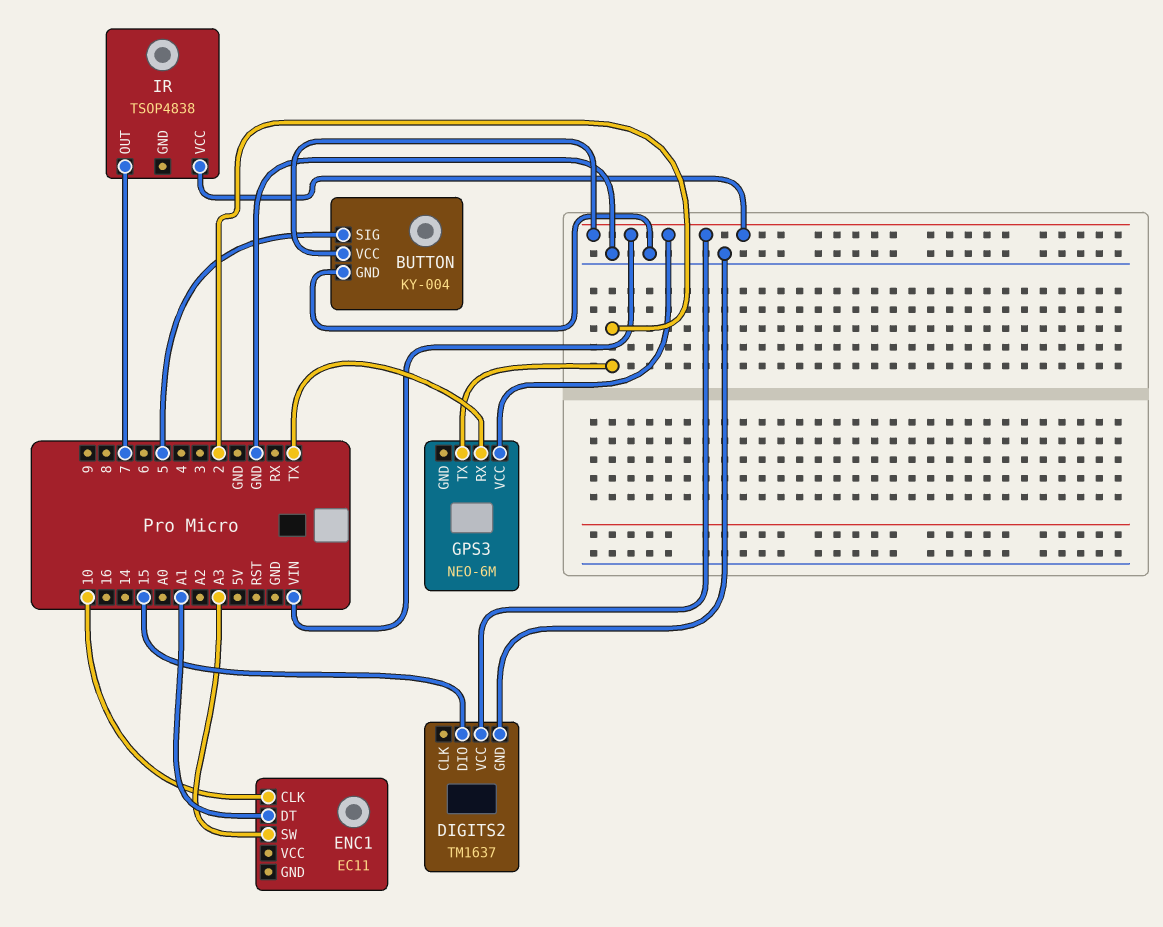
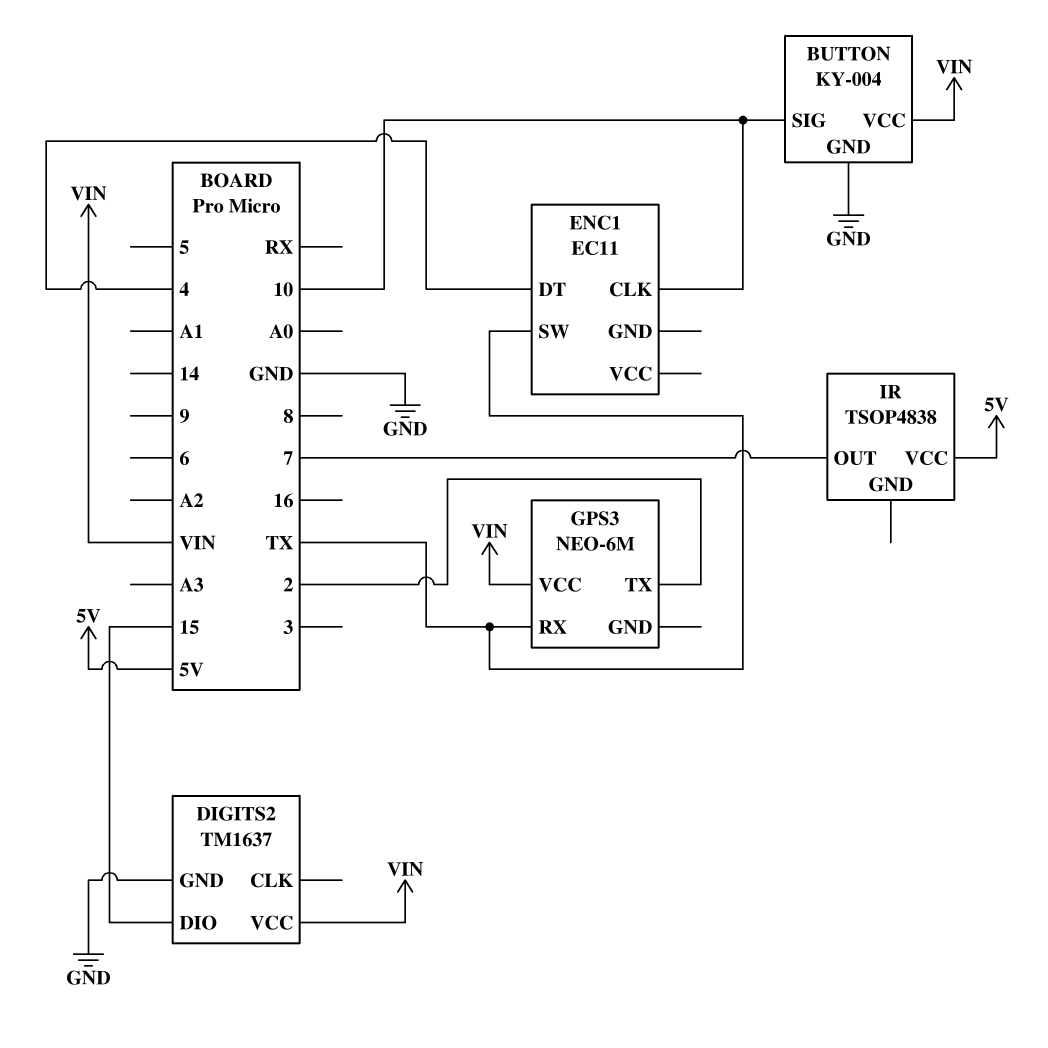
BUTTON pin SIG: 5 -> 10
ENC1 pin DT: A1 -> 4
ENC1 pin SW: A3 -> TX
IR pin VCC: VIN -> 5V

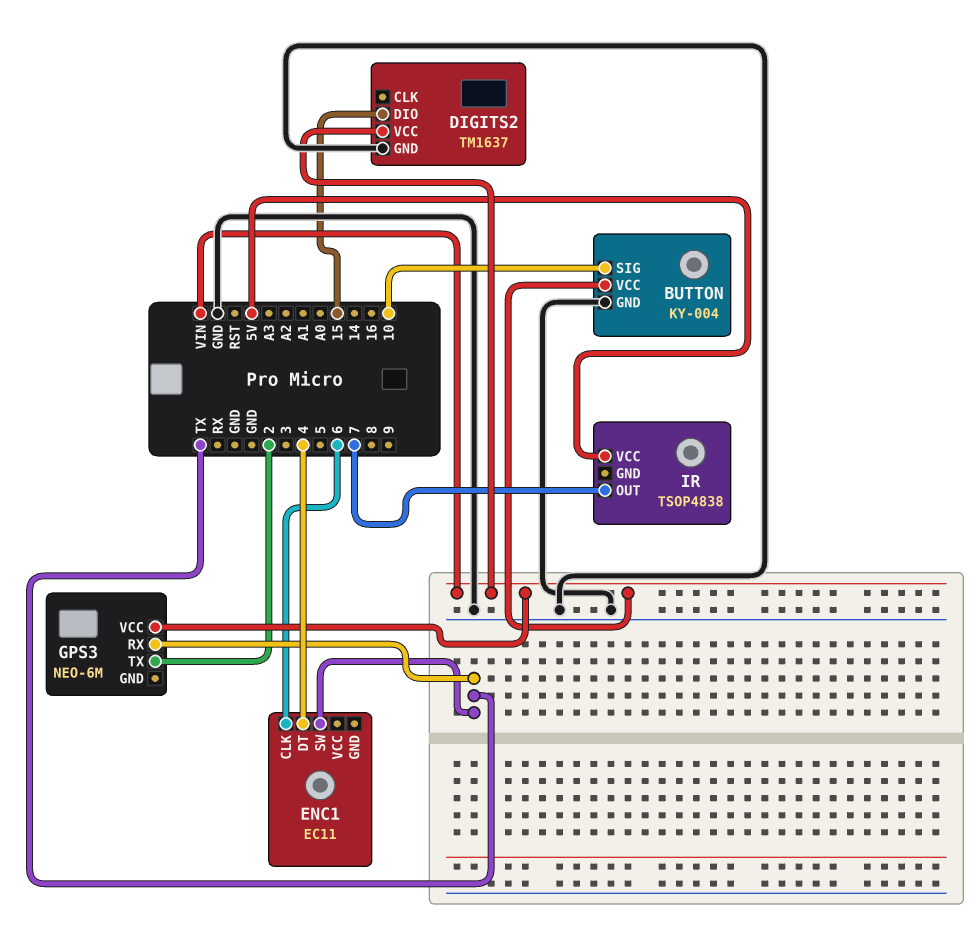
ENC1 pin CLK: 10 -> 6

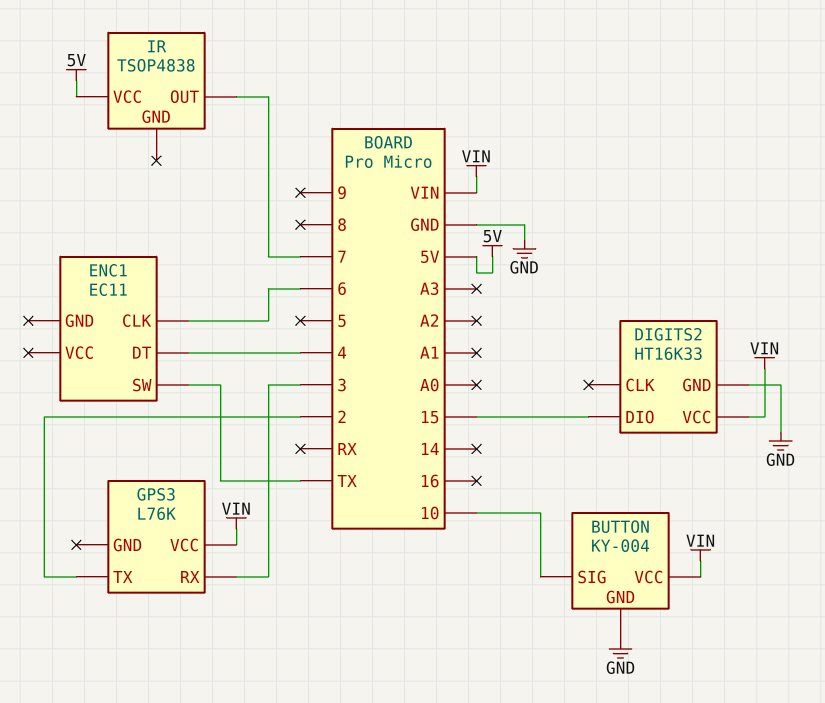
DIGITS2: TM1637 -> HT16K33
GPS3: NEO-6M -> L76K
GPS3 pin RX: TX -> 3

